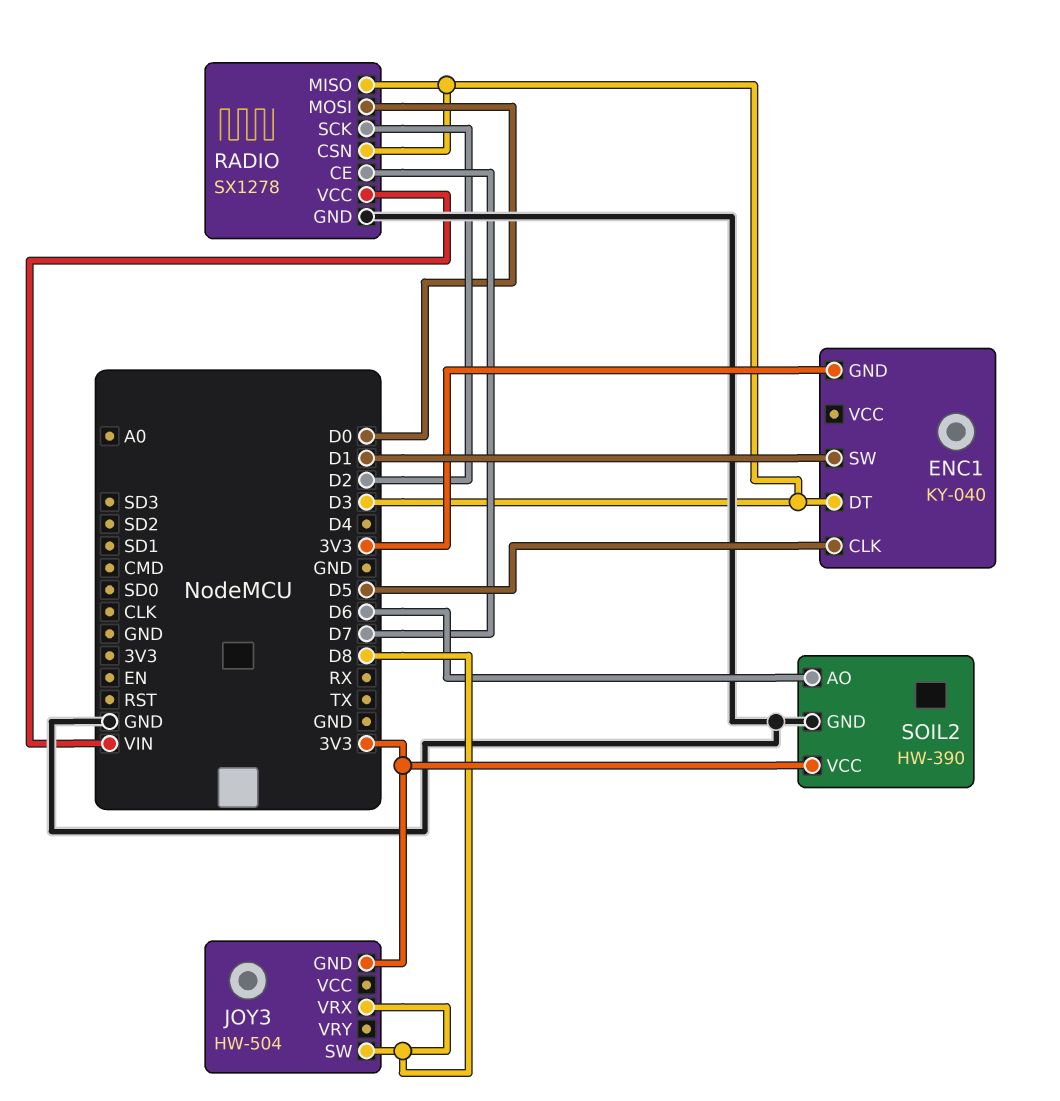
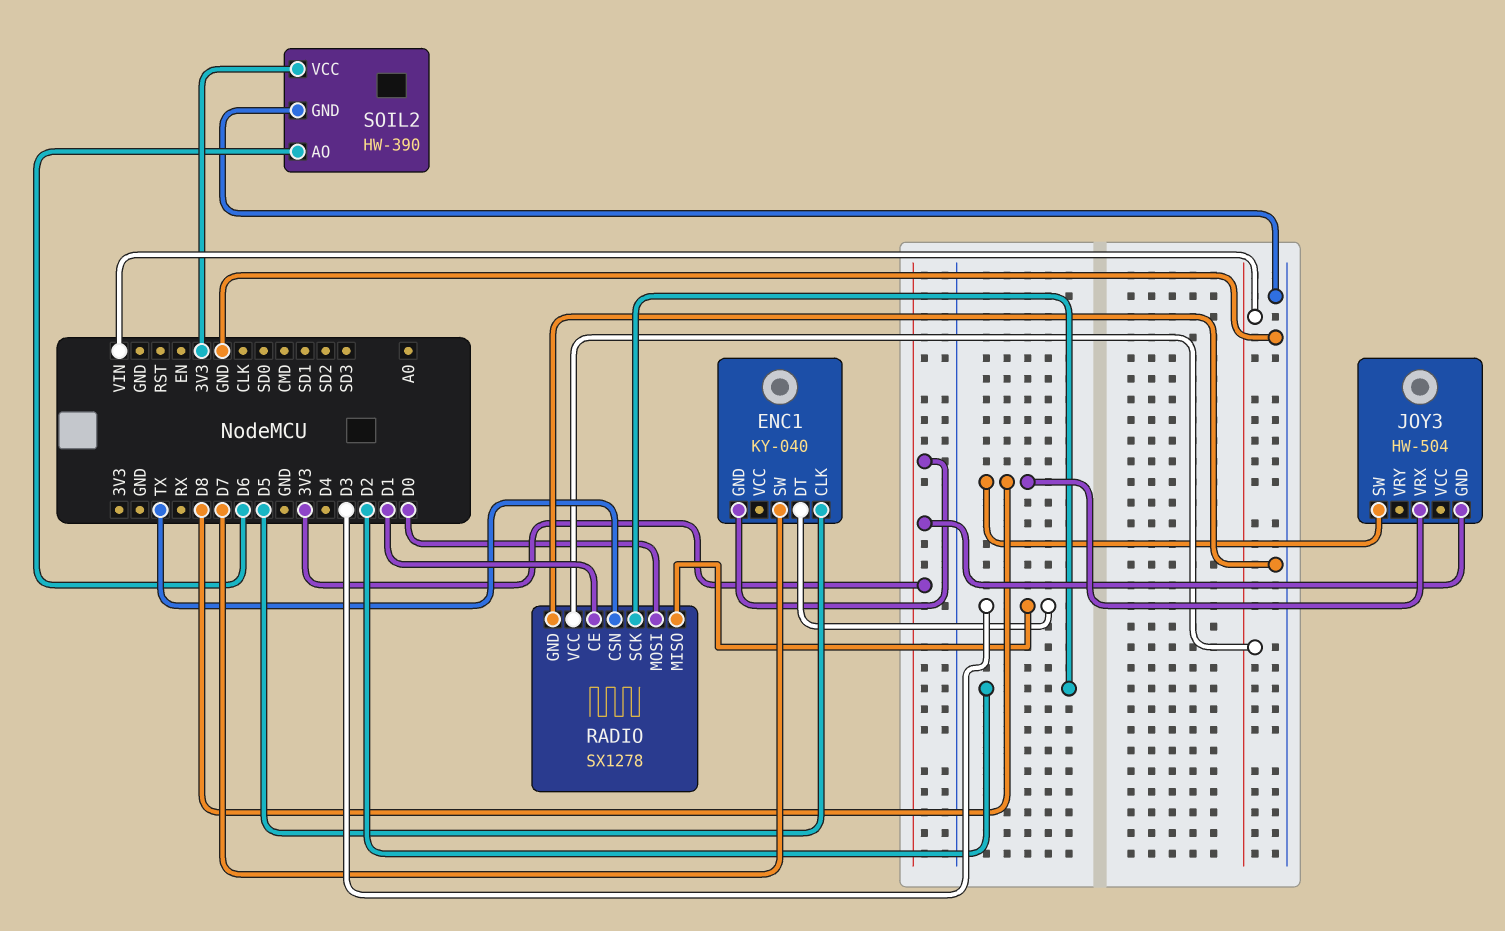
ENC1 pin SW: D1 -> D7
RADIO pin CE: D7 -> D1
RADIO pin CSN: D3 -> TX

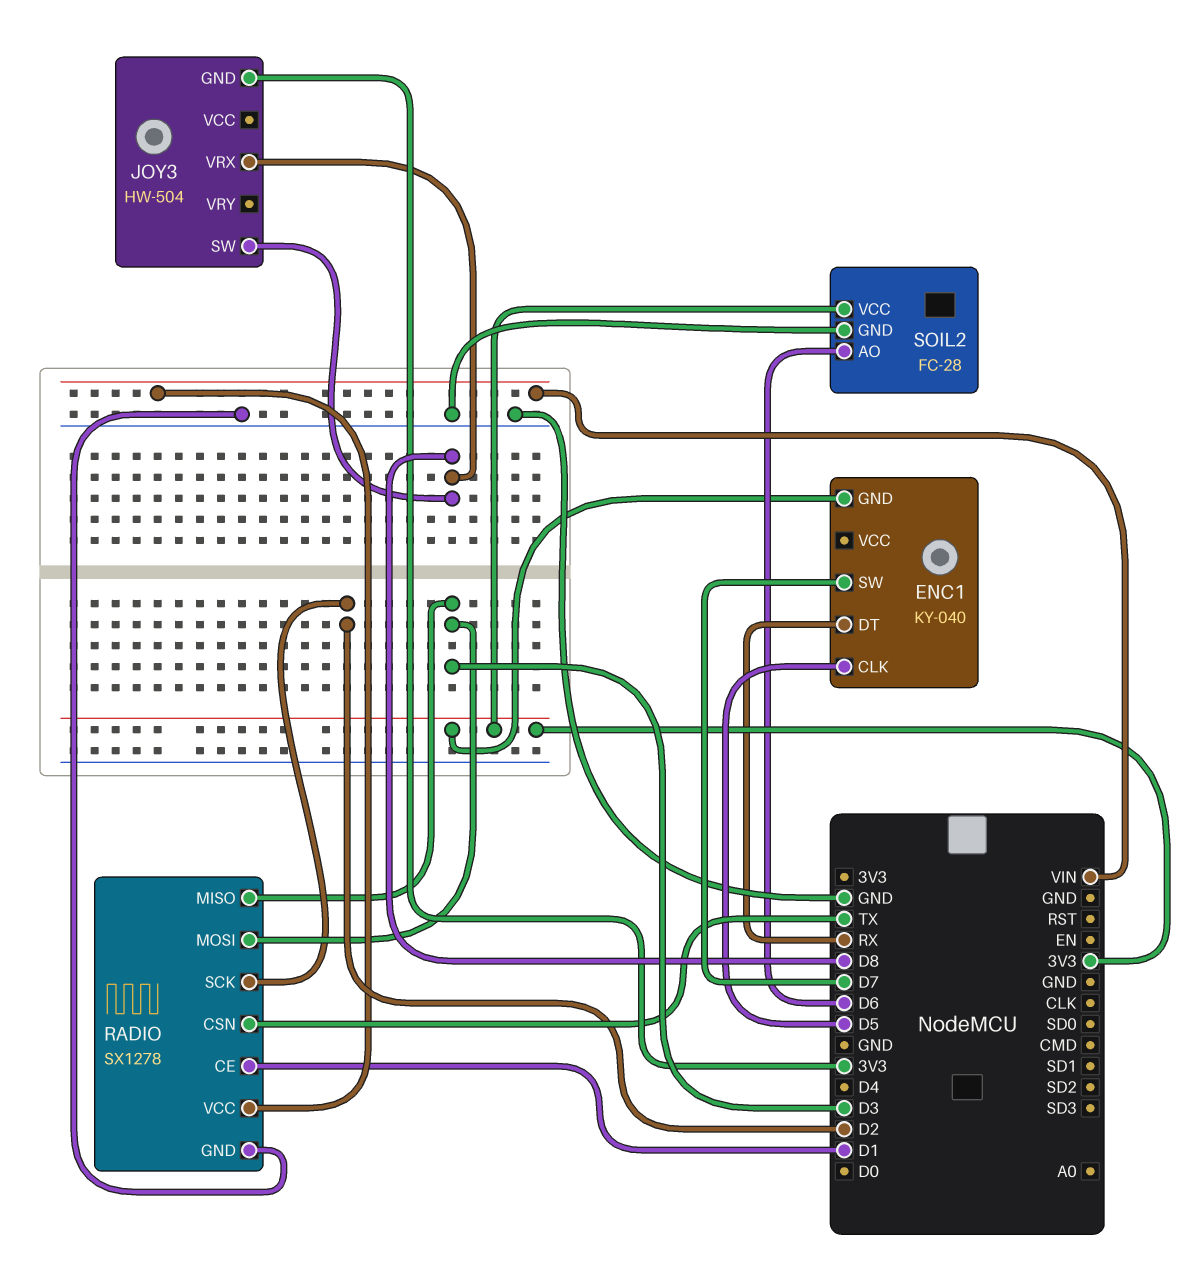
ENC1 pin DT: D3 -> RX
RADIO pin MOSI: D0 -> D3
SOIL2: HW-390 -> FC-28

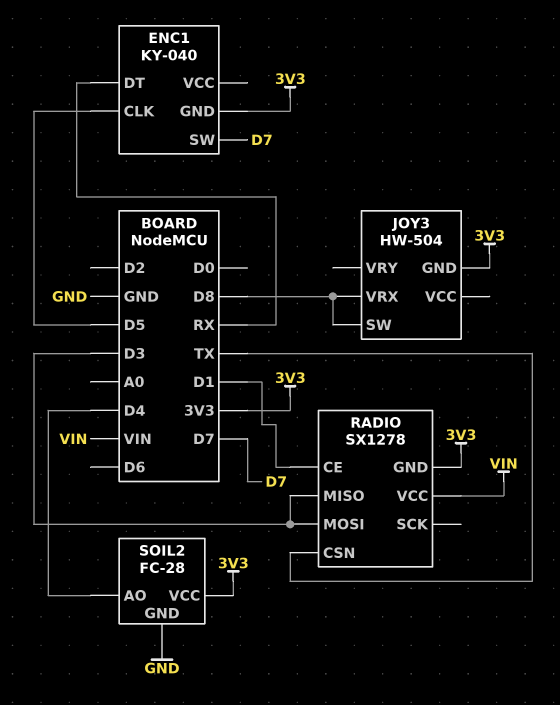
RADIO pin GND: GND -> 3V3
RADIO pin SCK: D2 -> none
SOIL2 pin AO: D6 -> D4

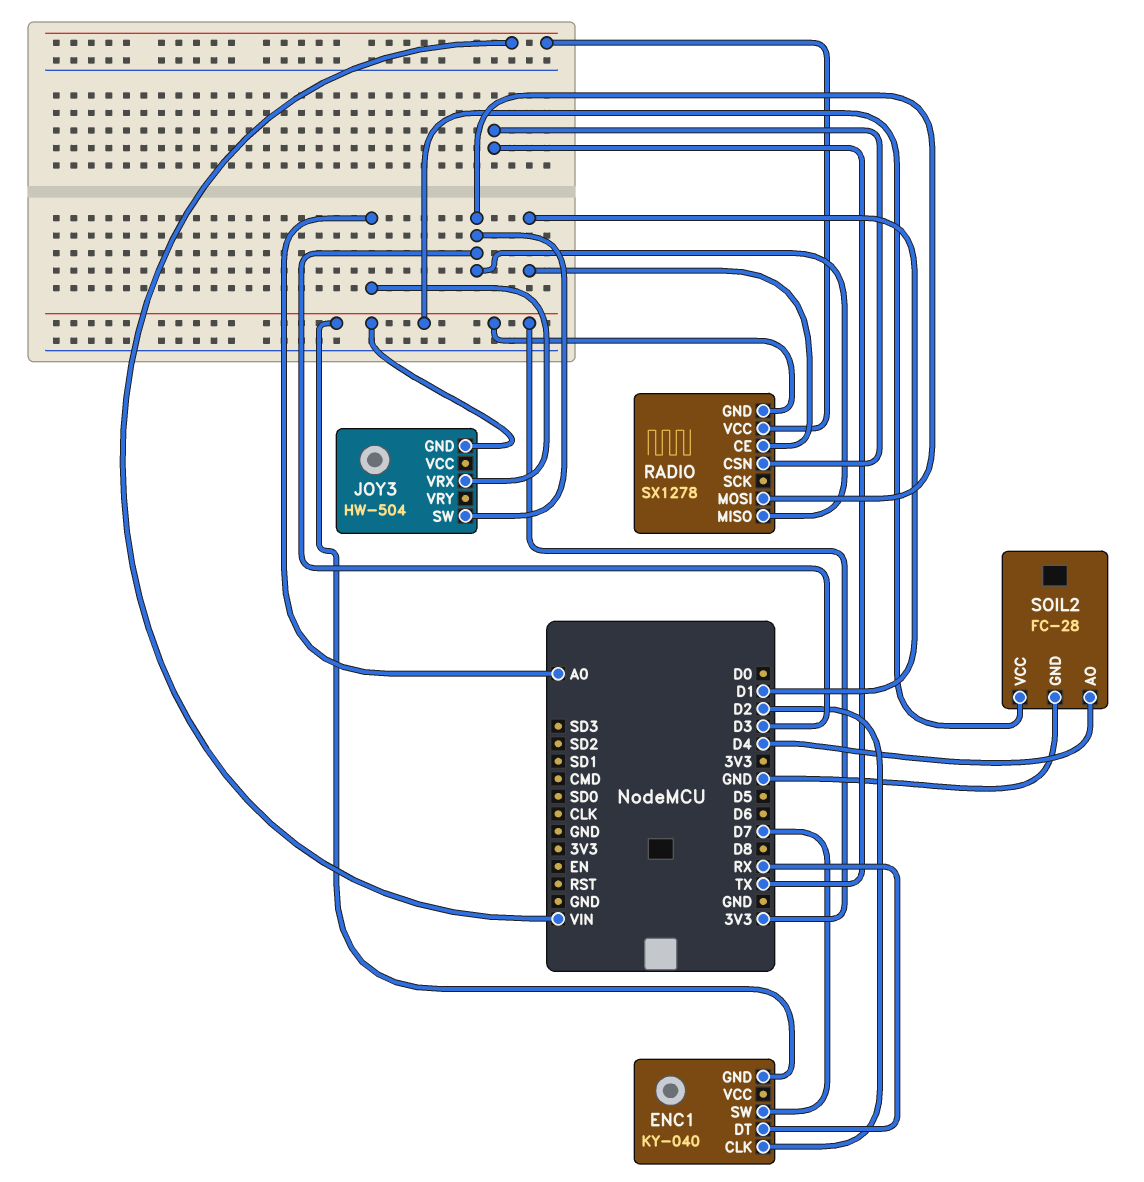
ENC1 pin CLK: D5 -> D2
JOY3 pin SW: D8 -> D3
JOY3 pin VRX: D8 -> A0

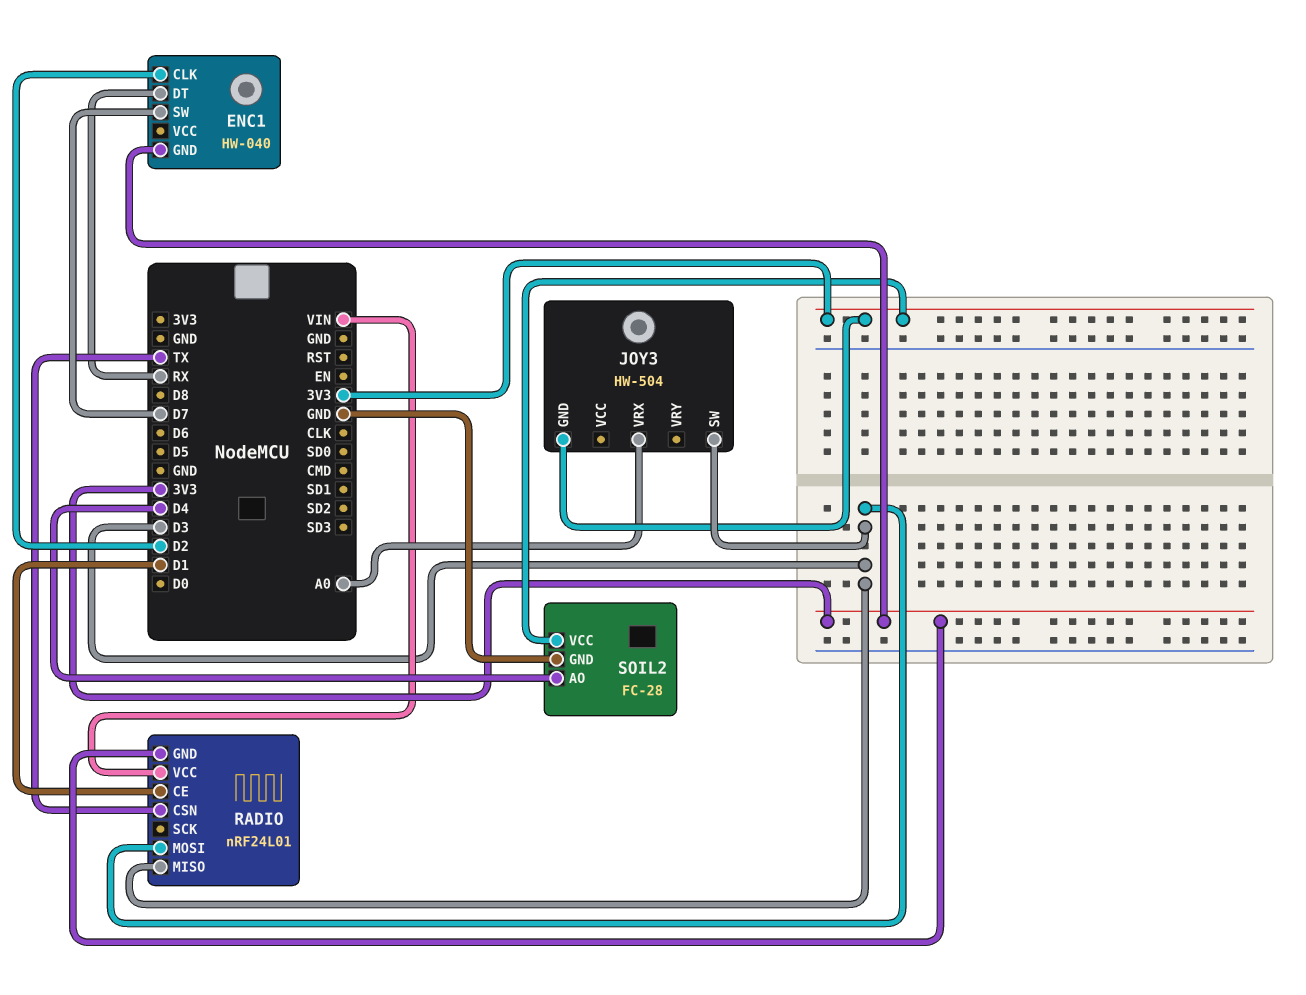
ENC1: KY-040 -> HW-040
RADIO: SX1278 -> nRF24L01

